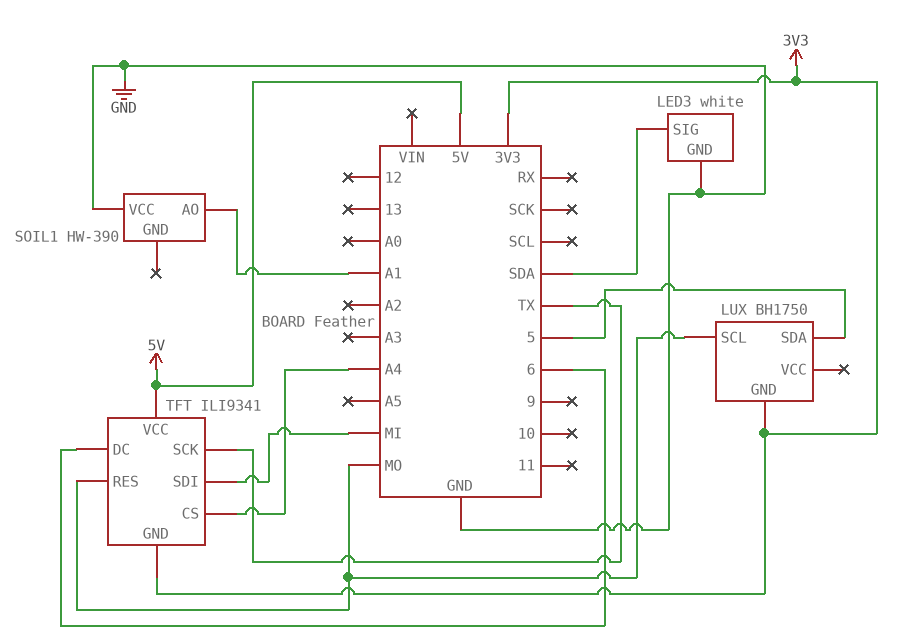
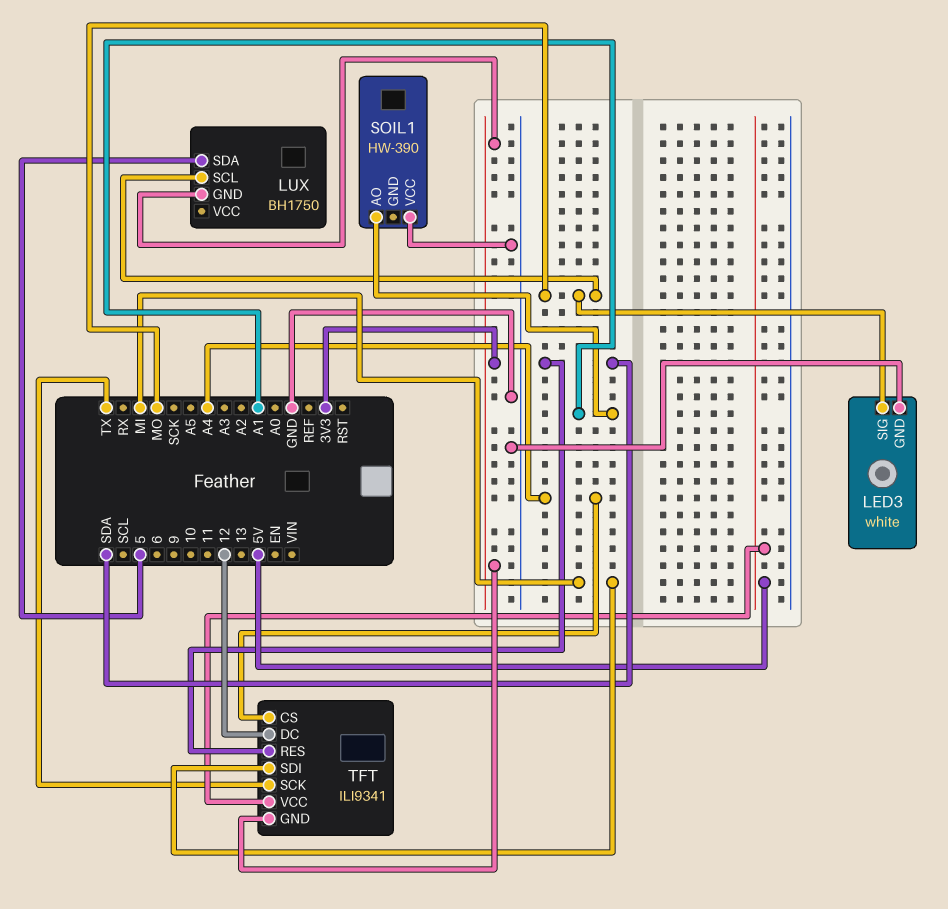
LED3 pin SIG: SDA -> MO
TFT pin DC: 6 -> 12
TFT pin RES: MO -> SDA

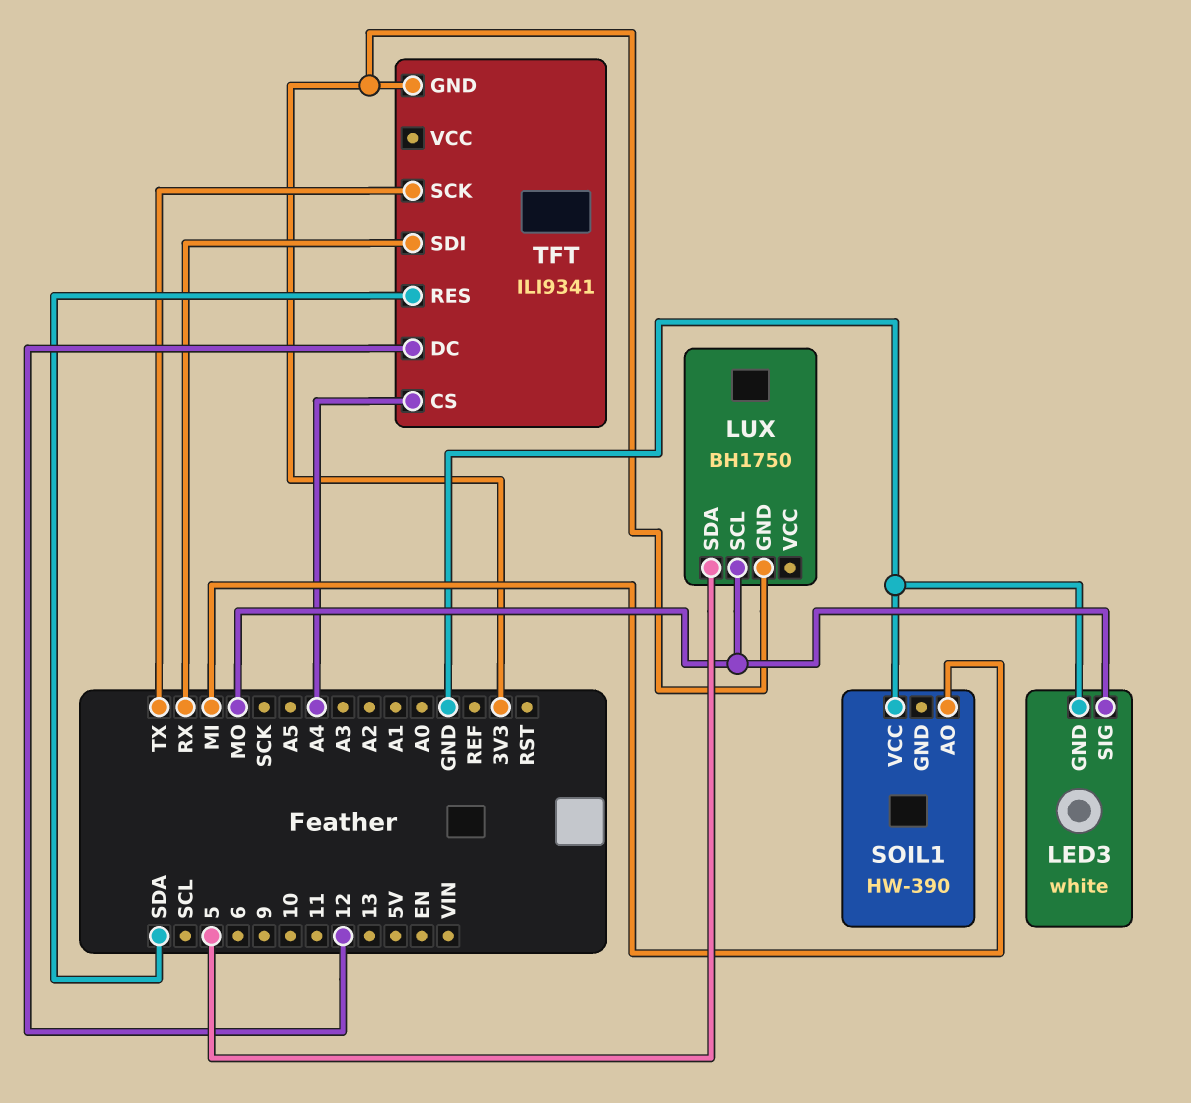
SOIL1 pin AO: A1 -> MI
TFT pin SDI: MI -> RX
TFT pin VCC: 5V -> none

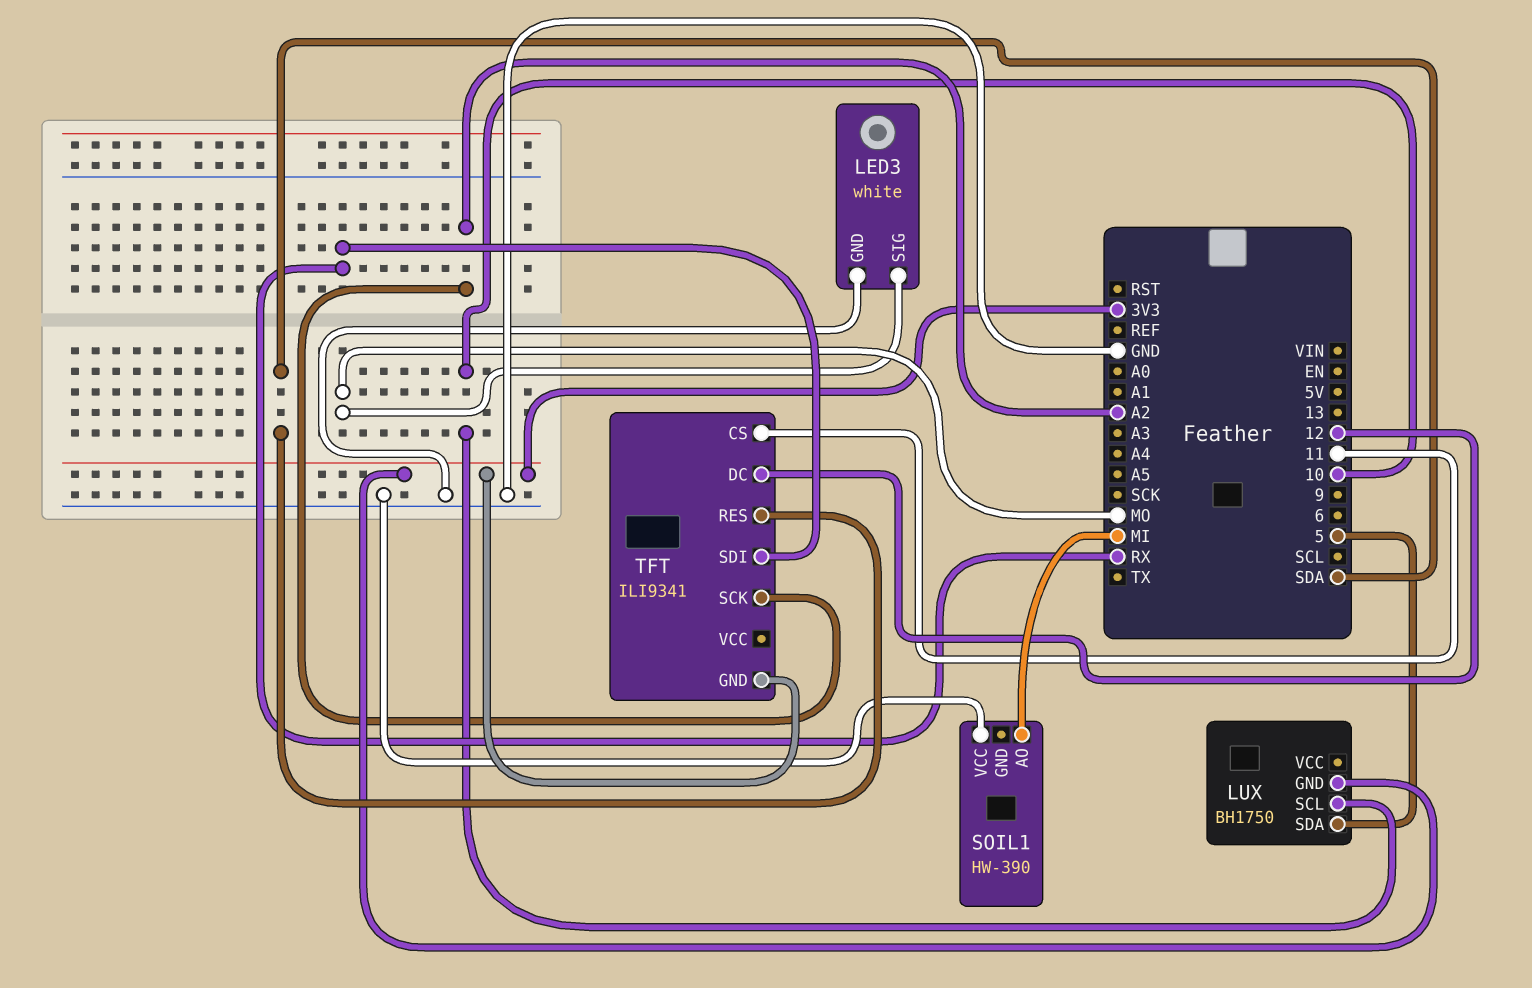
LUX pin SCL: MO -> 10
TFT pin CS: A4 -> 11
TFT pin SCK: TX -> A2

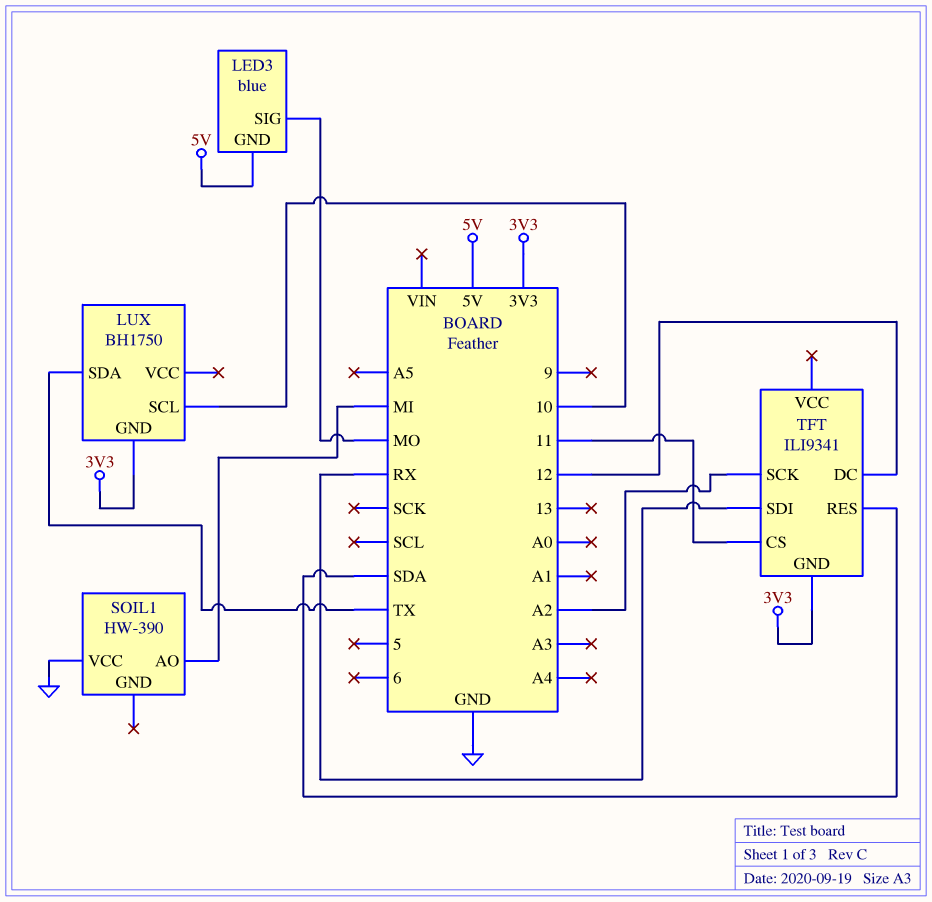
LED3: white -> blue
LED3 pin GND: GND -> 5V
LUX pin SDA: 5 -> TX

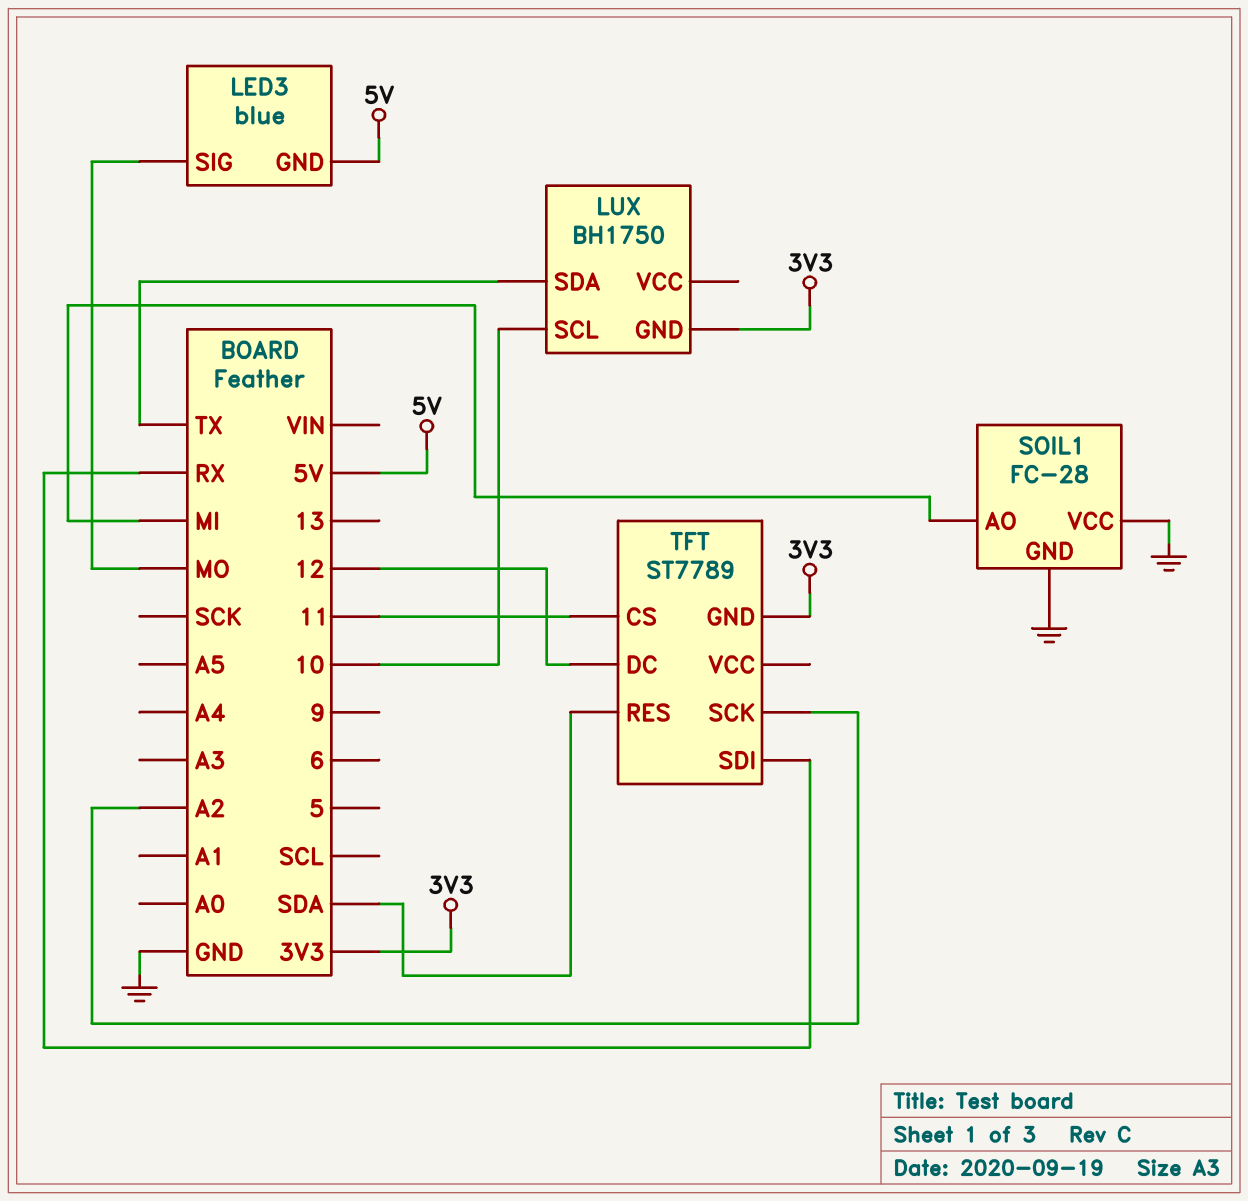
SOIL1: HW-390 -> FC-28
SOIL1 pin GND: none -> GND
TFT: ILI9341 -> ST7789

